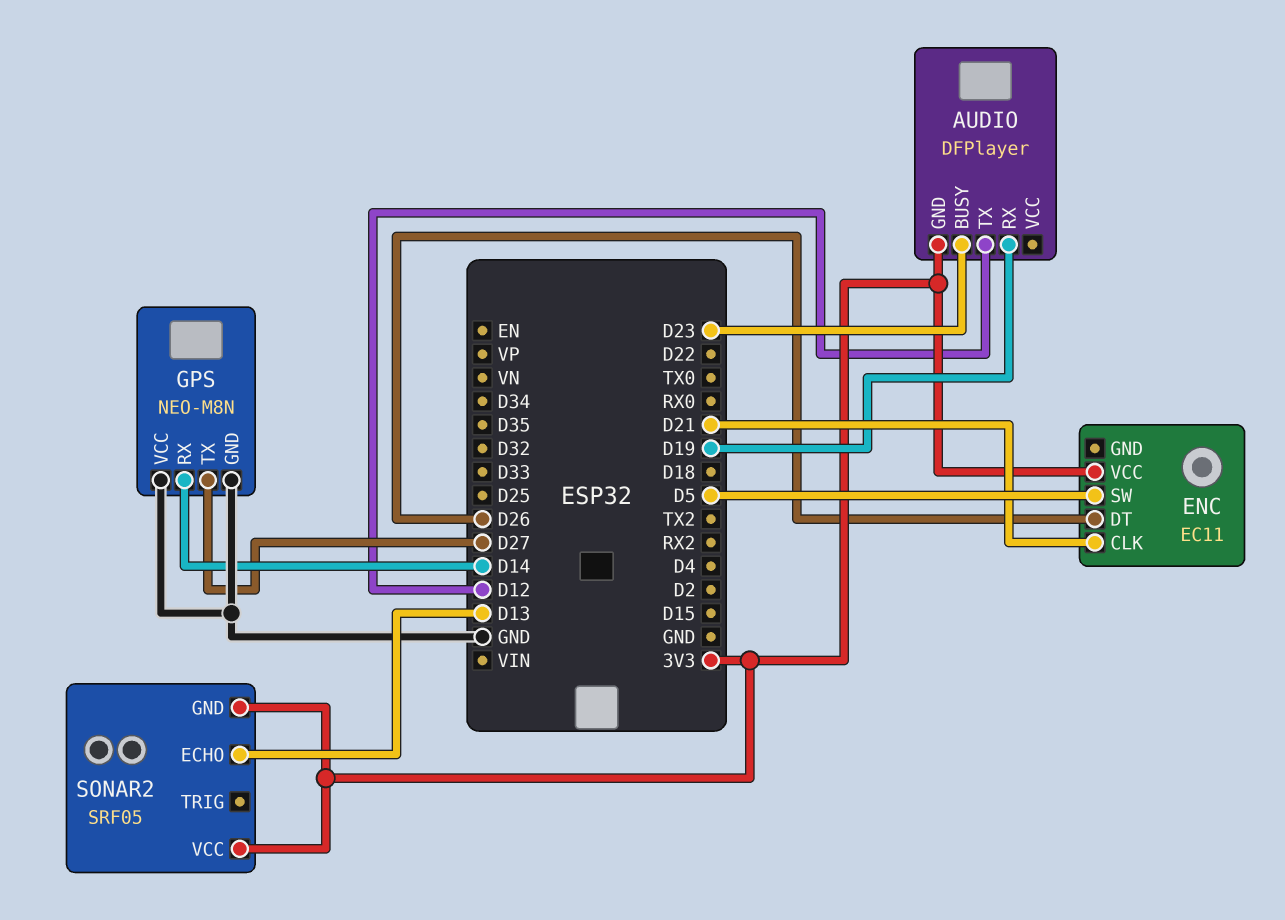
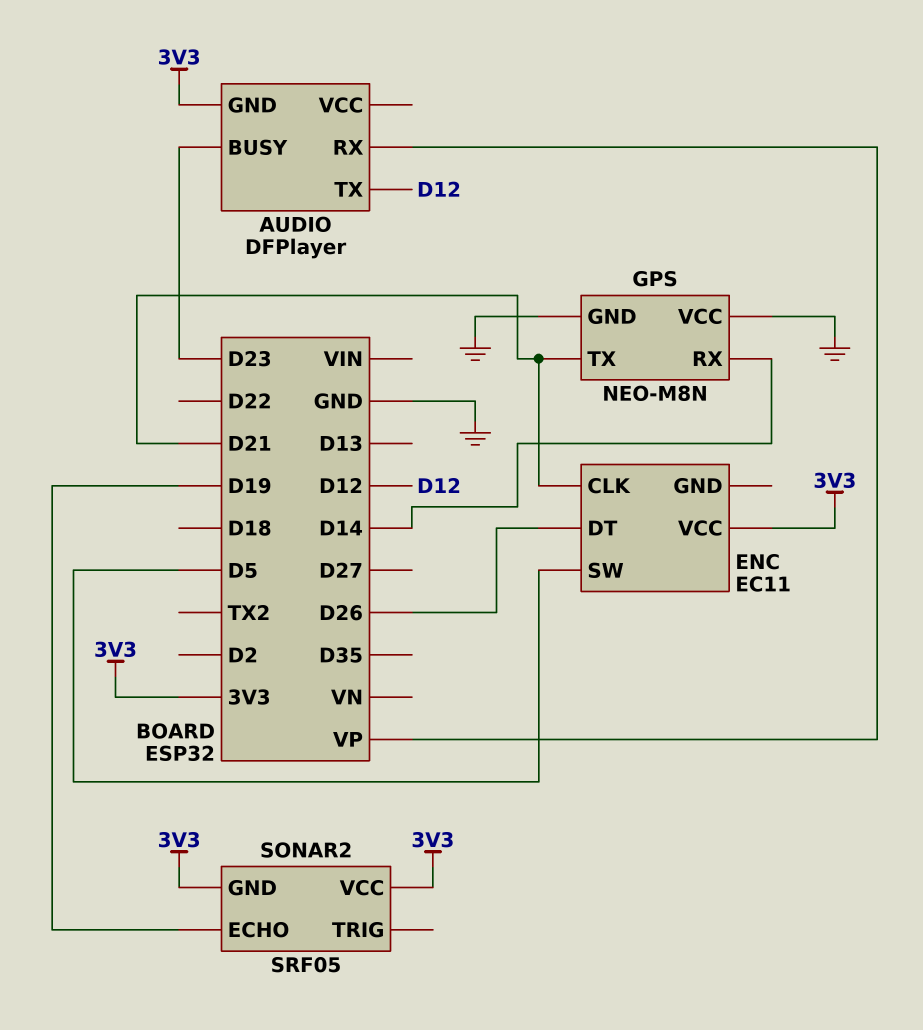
AUDIO pin RX: D19 -> VP
GPS pin TX: D27 -> D21
SONAR2 pin ECHO: D13 -> D19

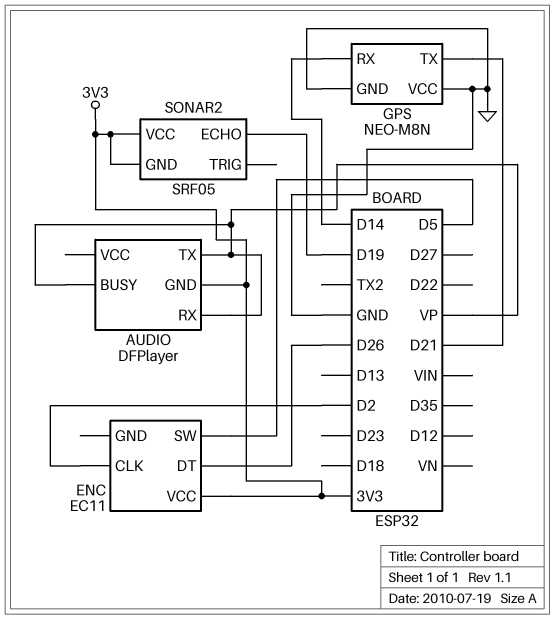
AUDIO pin BUSY: D23 -> VP
AUDIO pin TX: D12 -> VP
ENC pin CLK: D21 -> D2

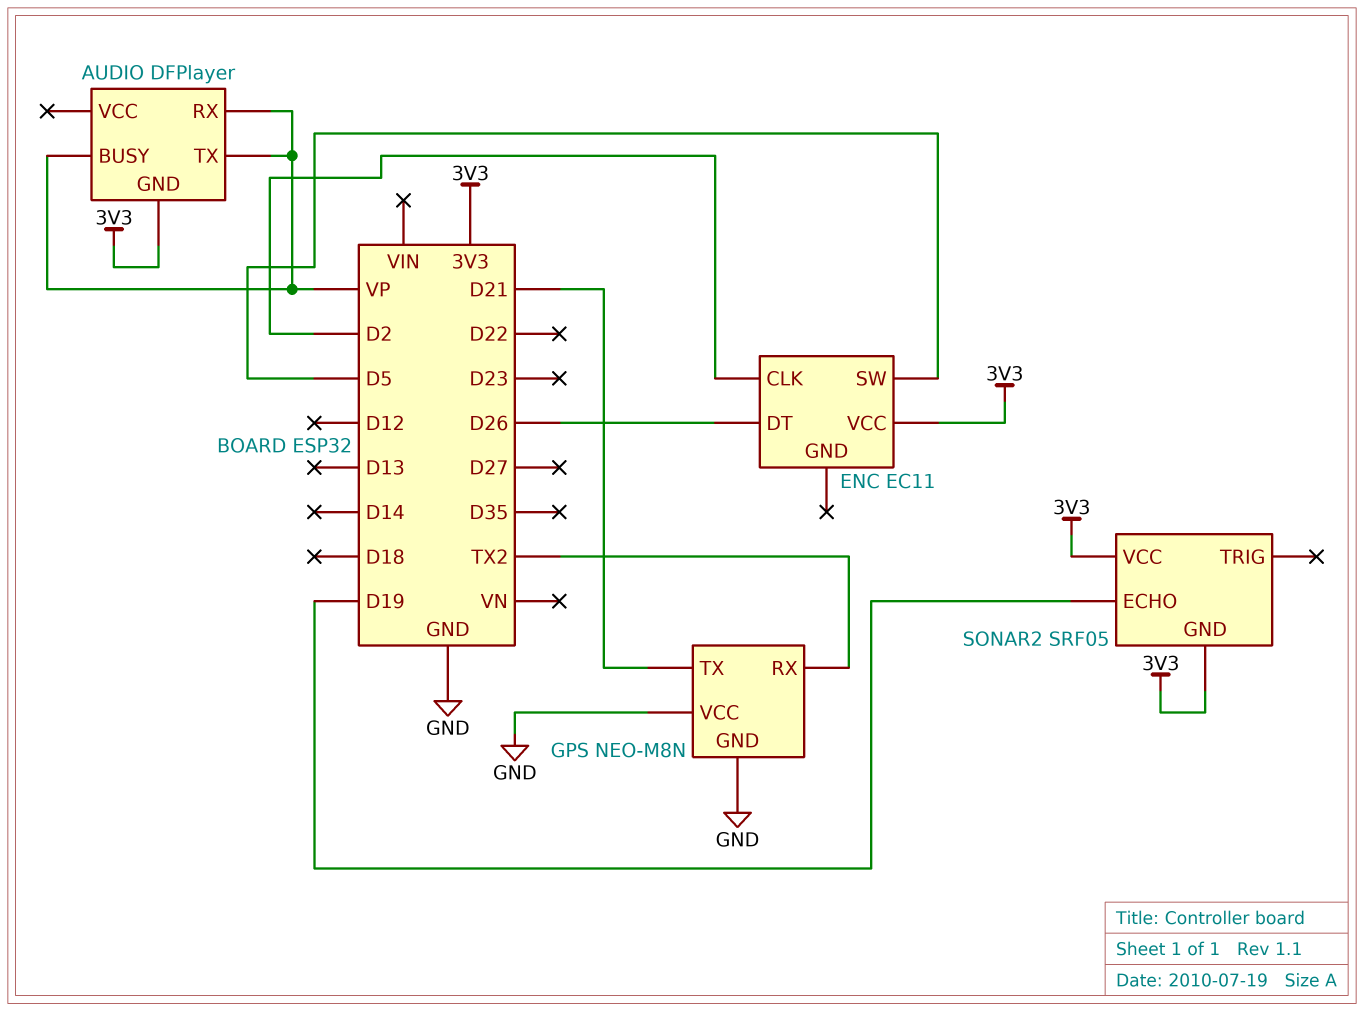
GPS pin RX: D14 -> TX2

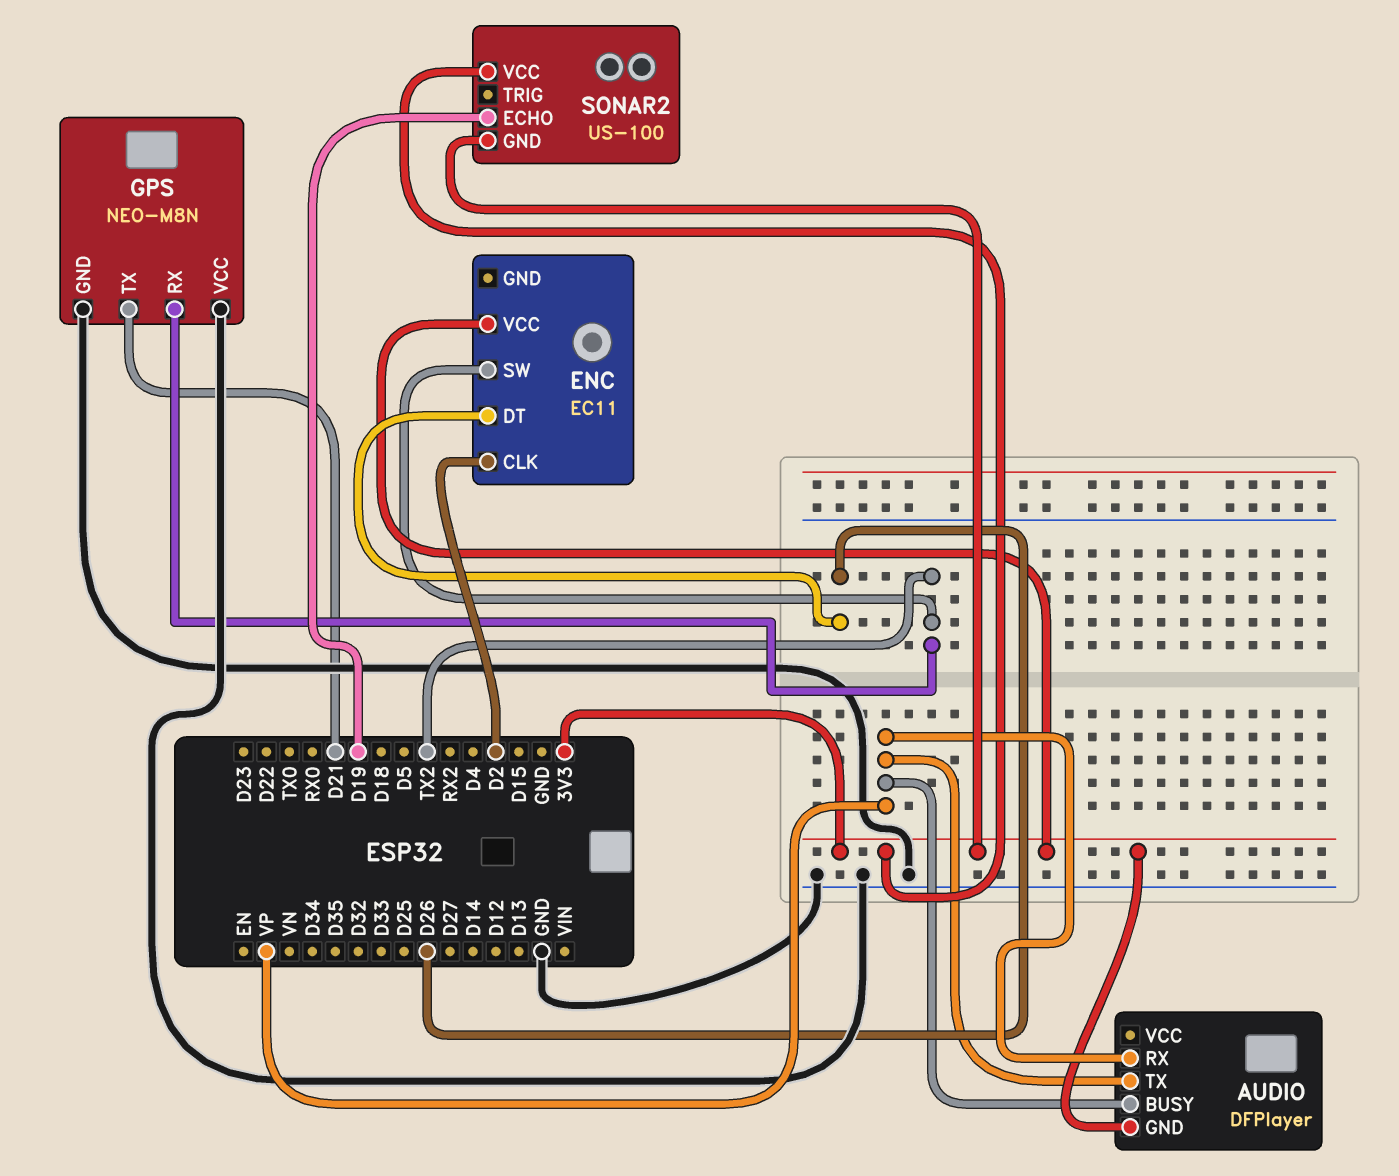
ENC pin SW: D5 -> TX2
SONAR2: SRF05 -> US-100

